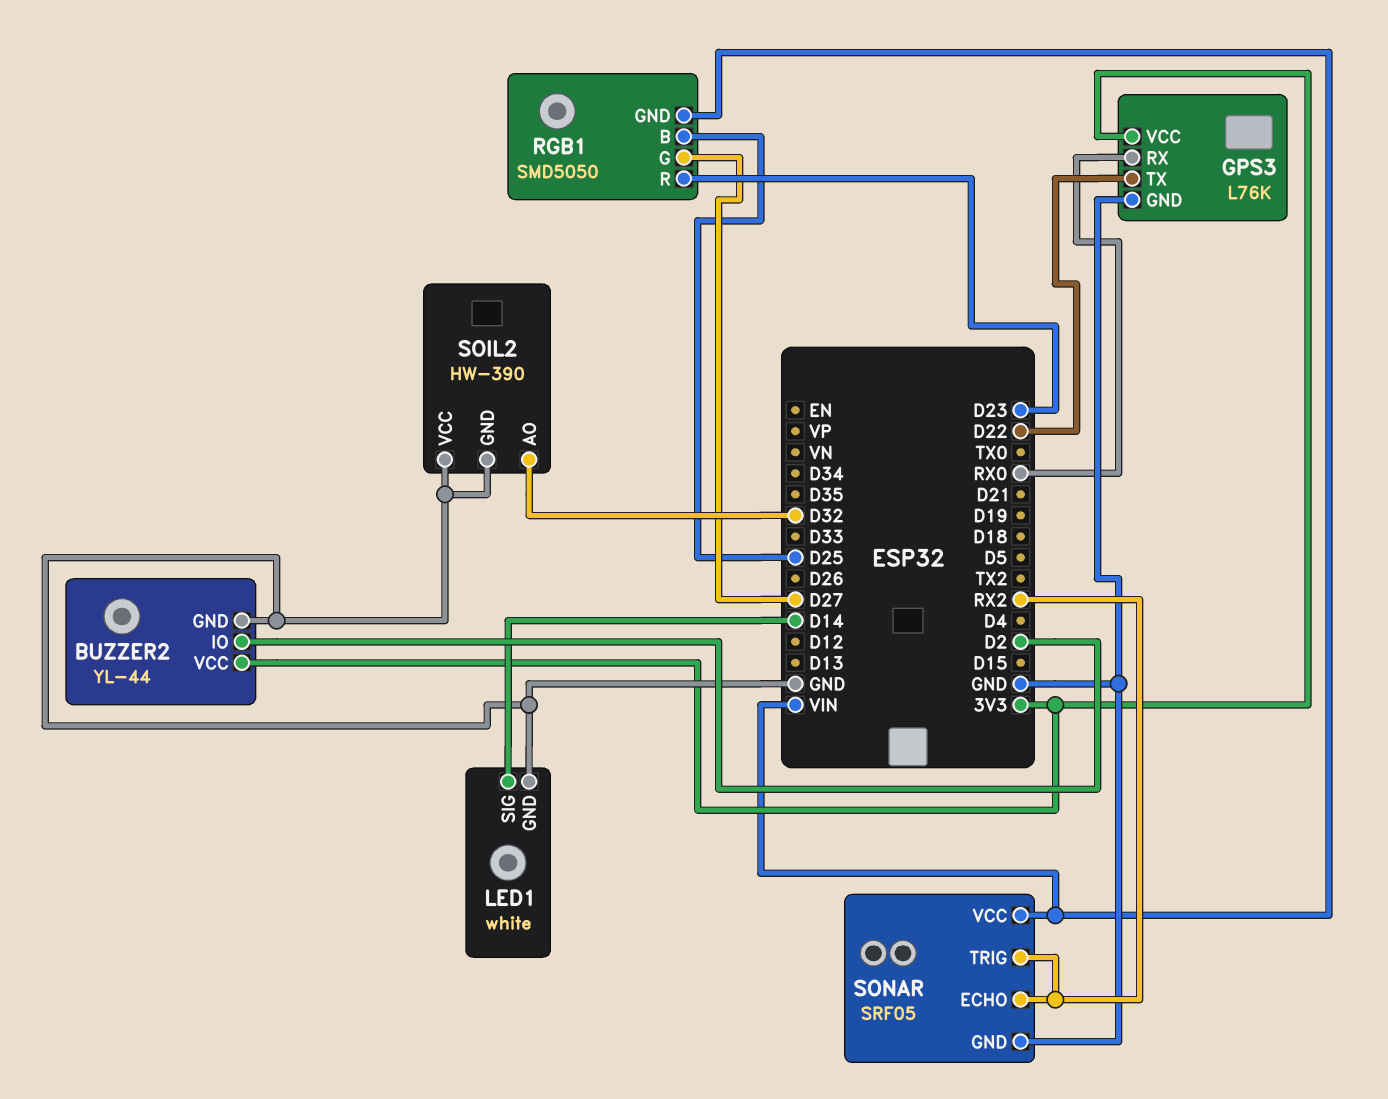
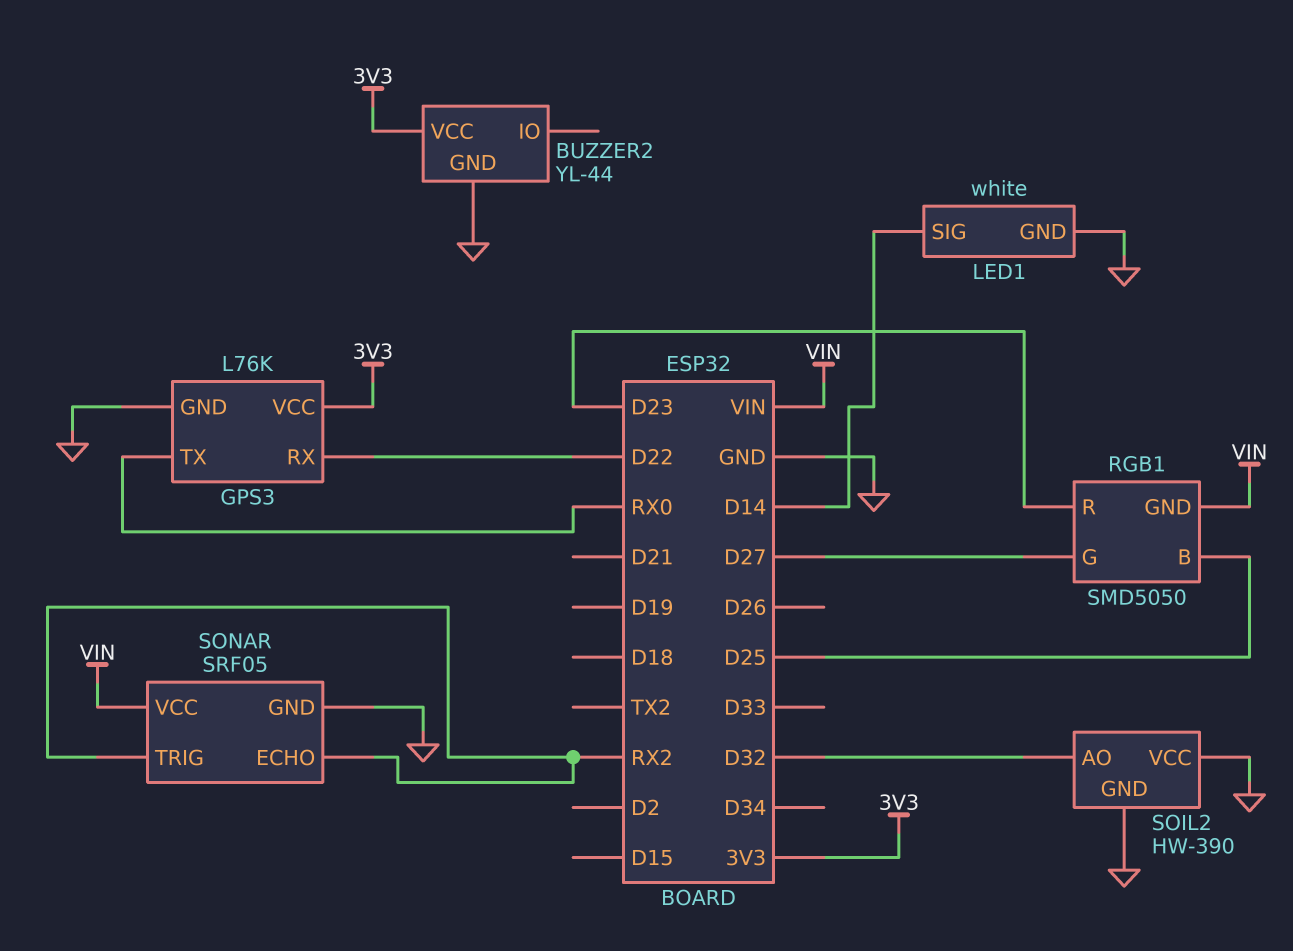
BUZZER2 pin IO: D2 -> none
GPS3 pin RX: RX0 -> D22
GPS3 pin TX: D22 -> RX0

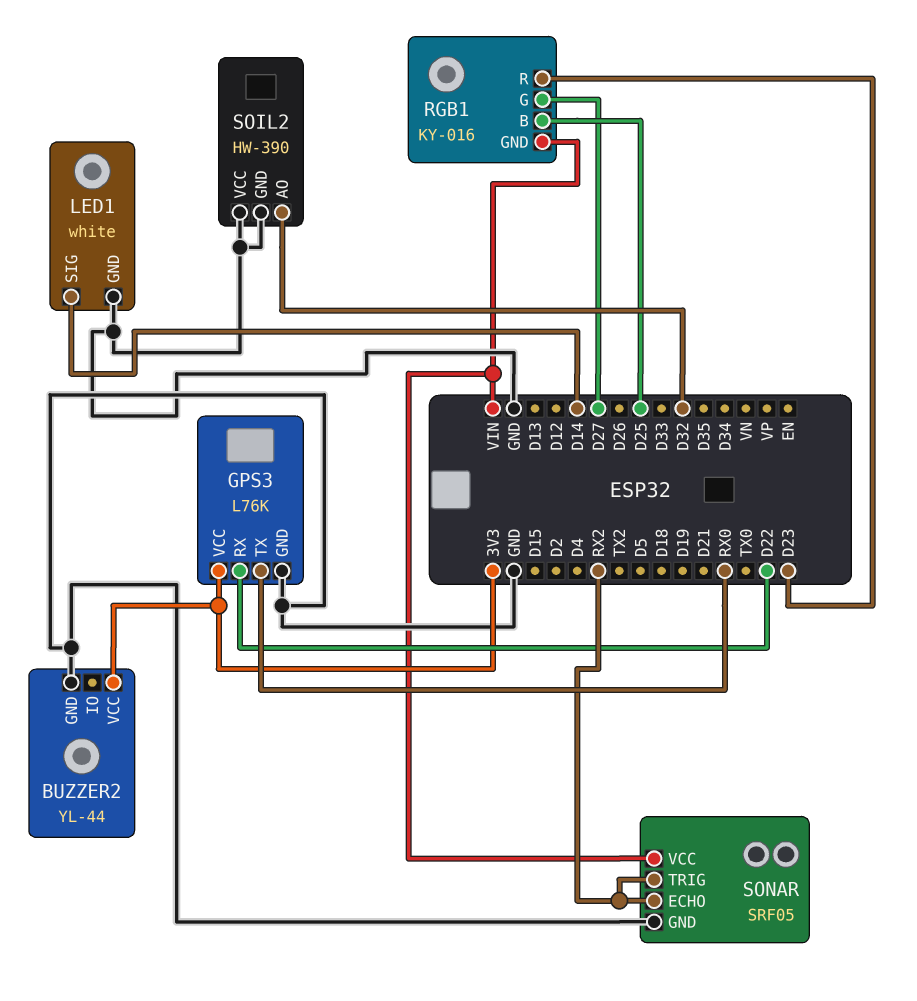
RGB1: SMD5050 -> KY-016

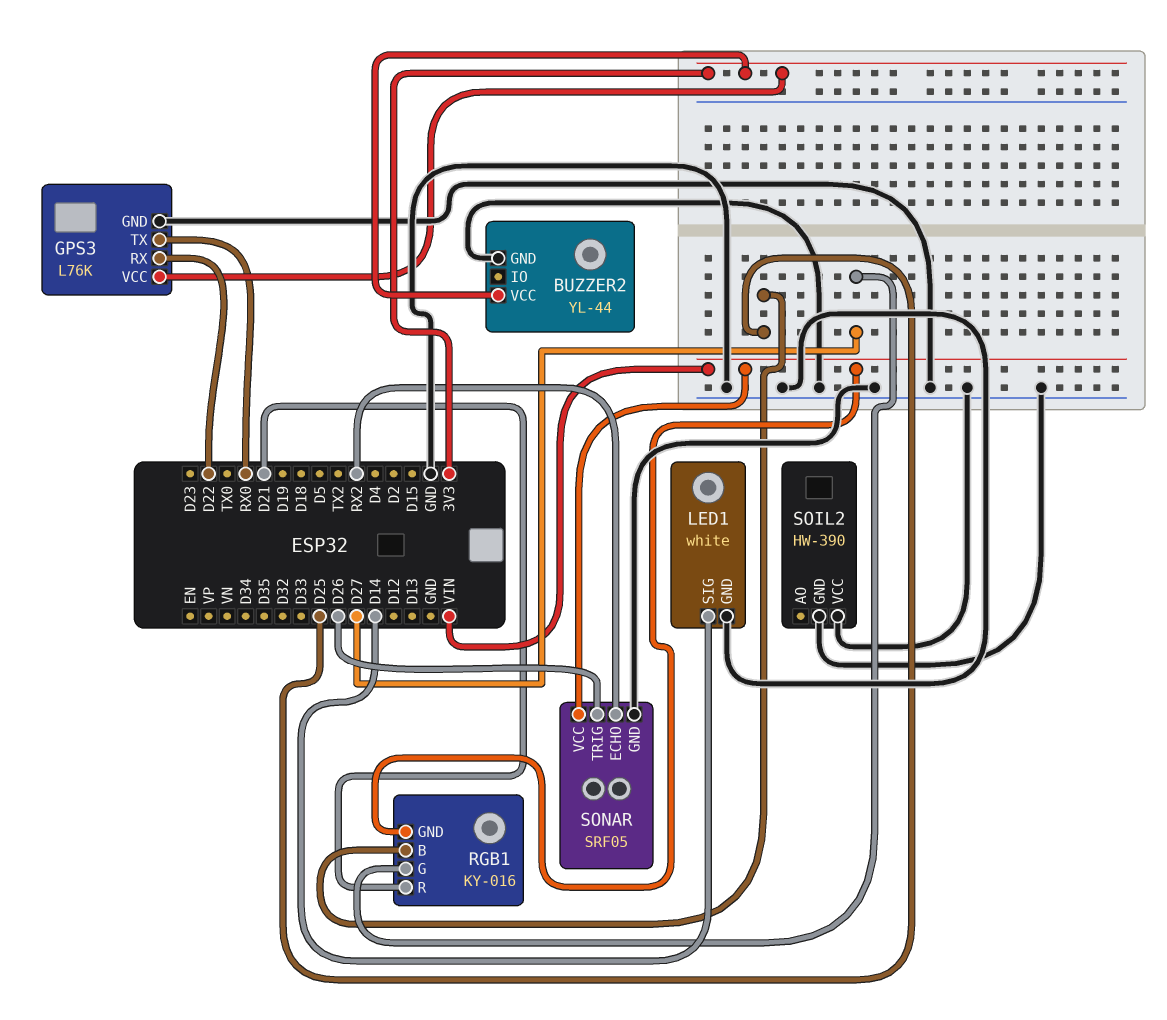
RGB1 pin R: D23 -> D21
SOIL2 pin AO: D32 -> none
SONAR pin TRIG: RX2 -> D26

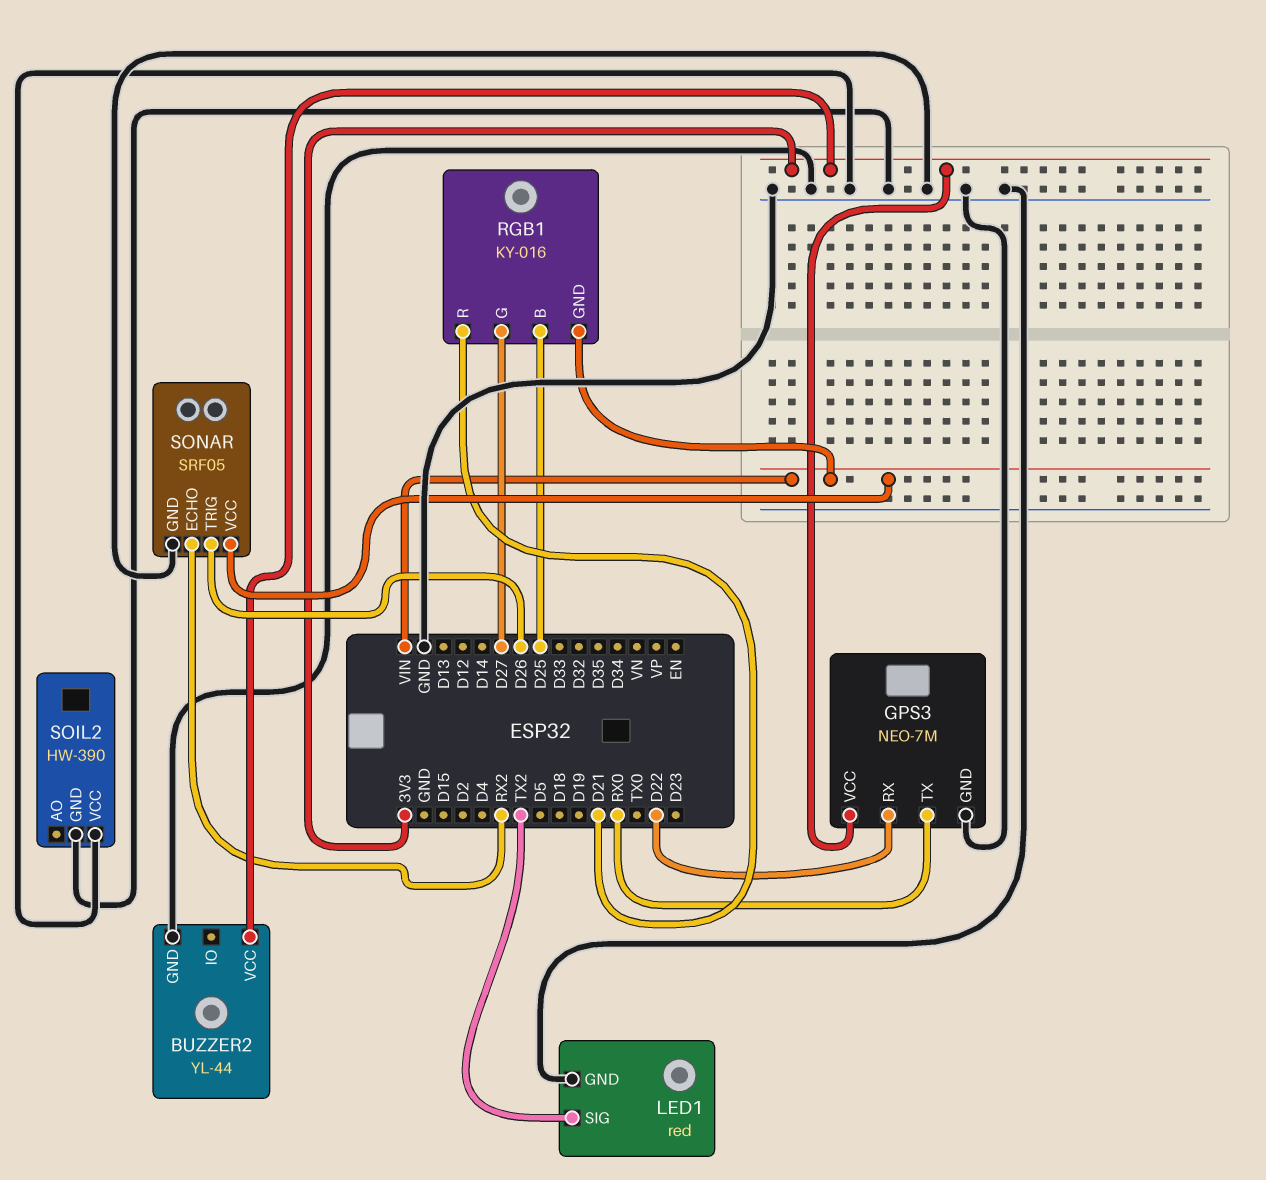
GPS3: L76K -> NEO-7M
LED1: white -> red
LED1 pin SIG: D14 -> TX2

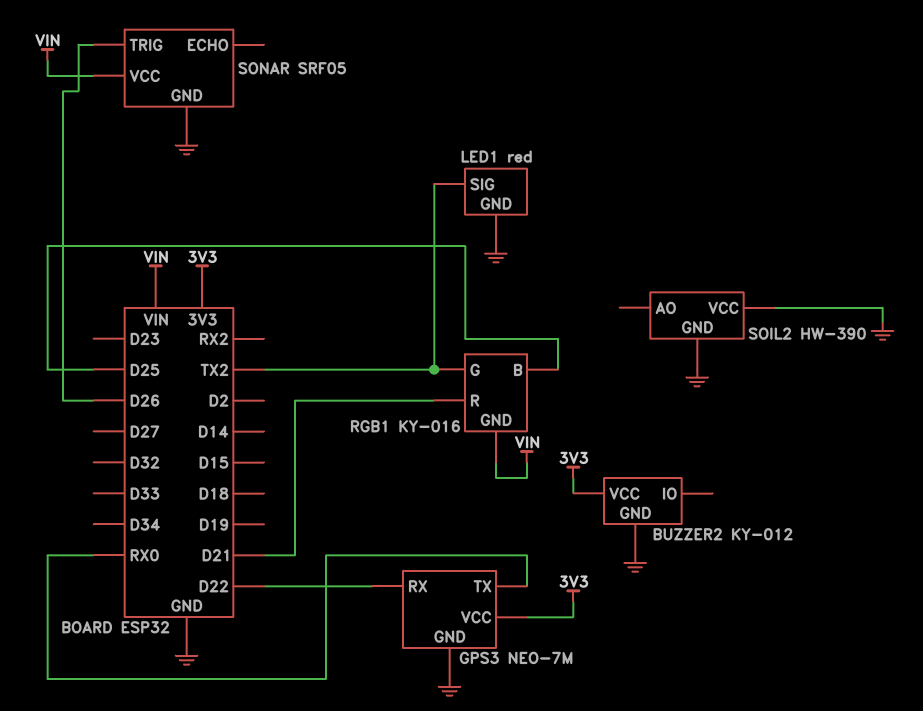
BUZZER2: YL-44 -> KY-012
RGB1 pin G: D27 -> TX2
SONAR pin ECHO: RX2 -> none

